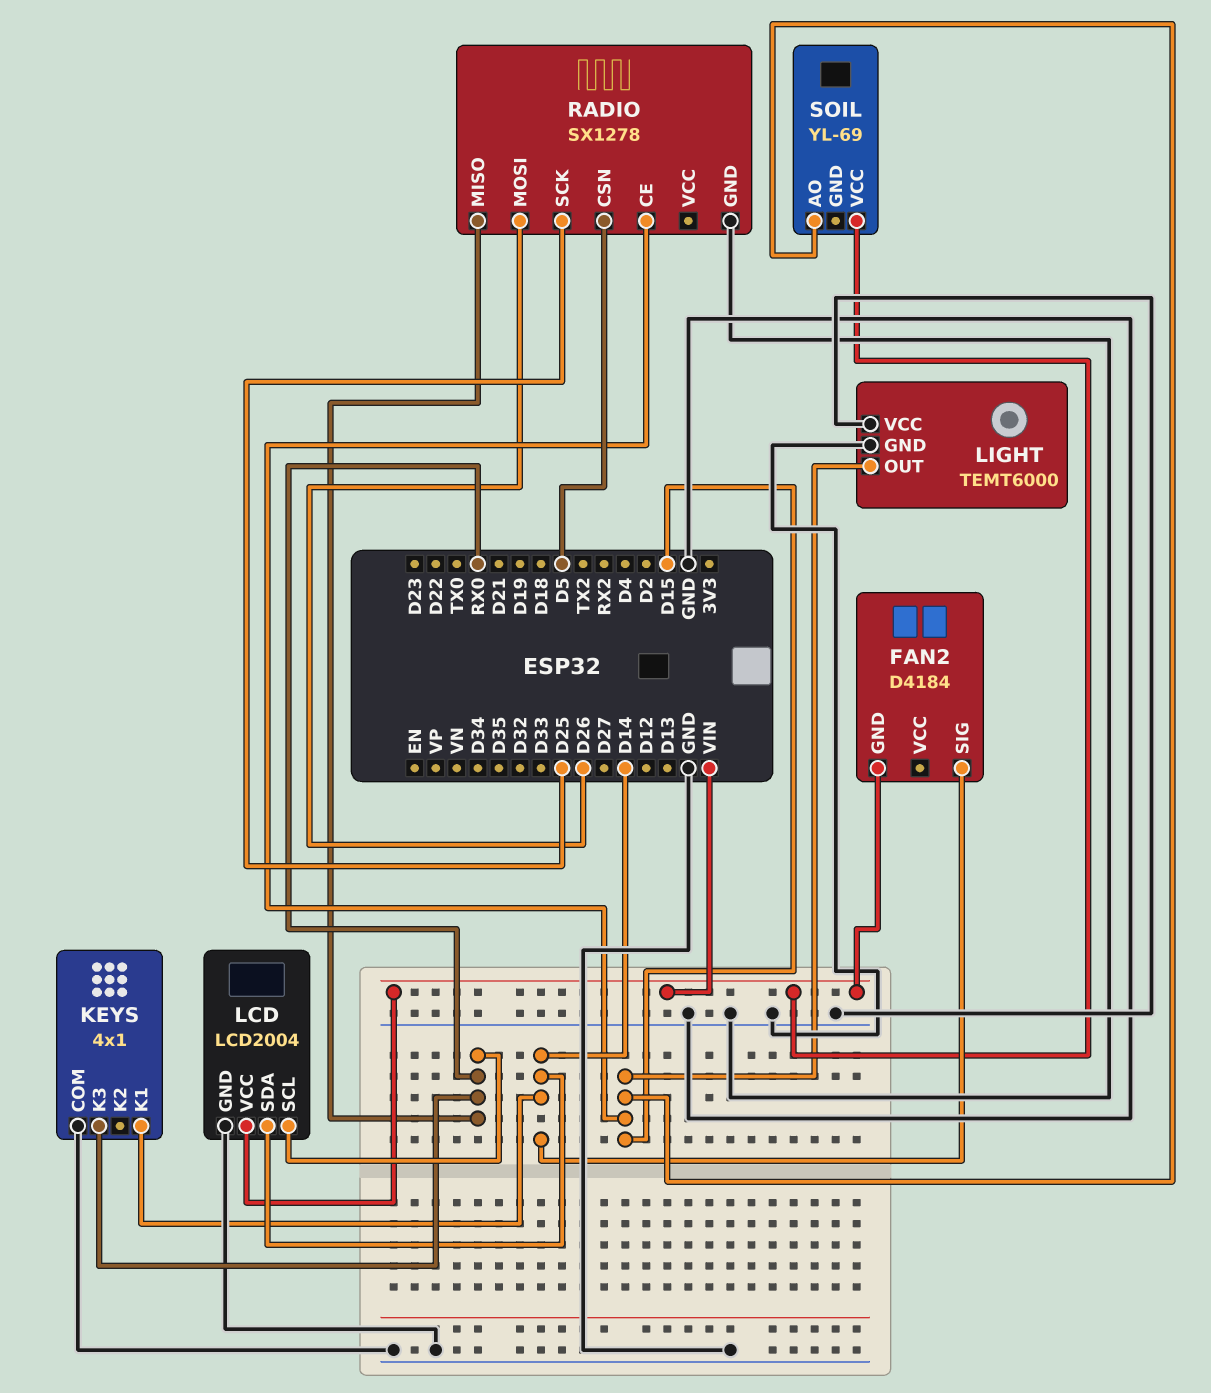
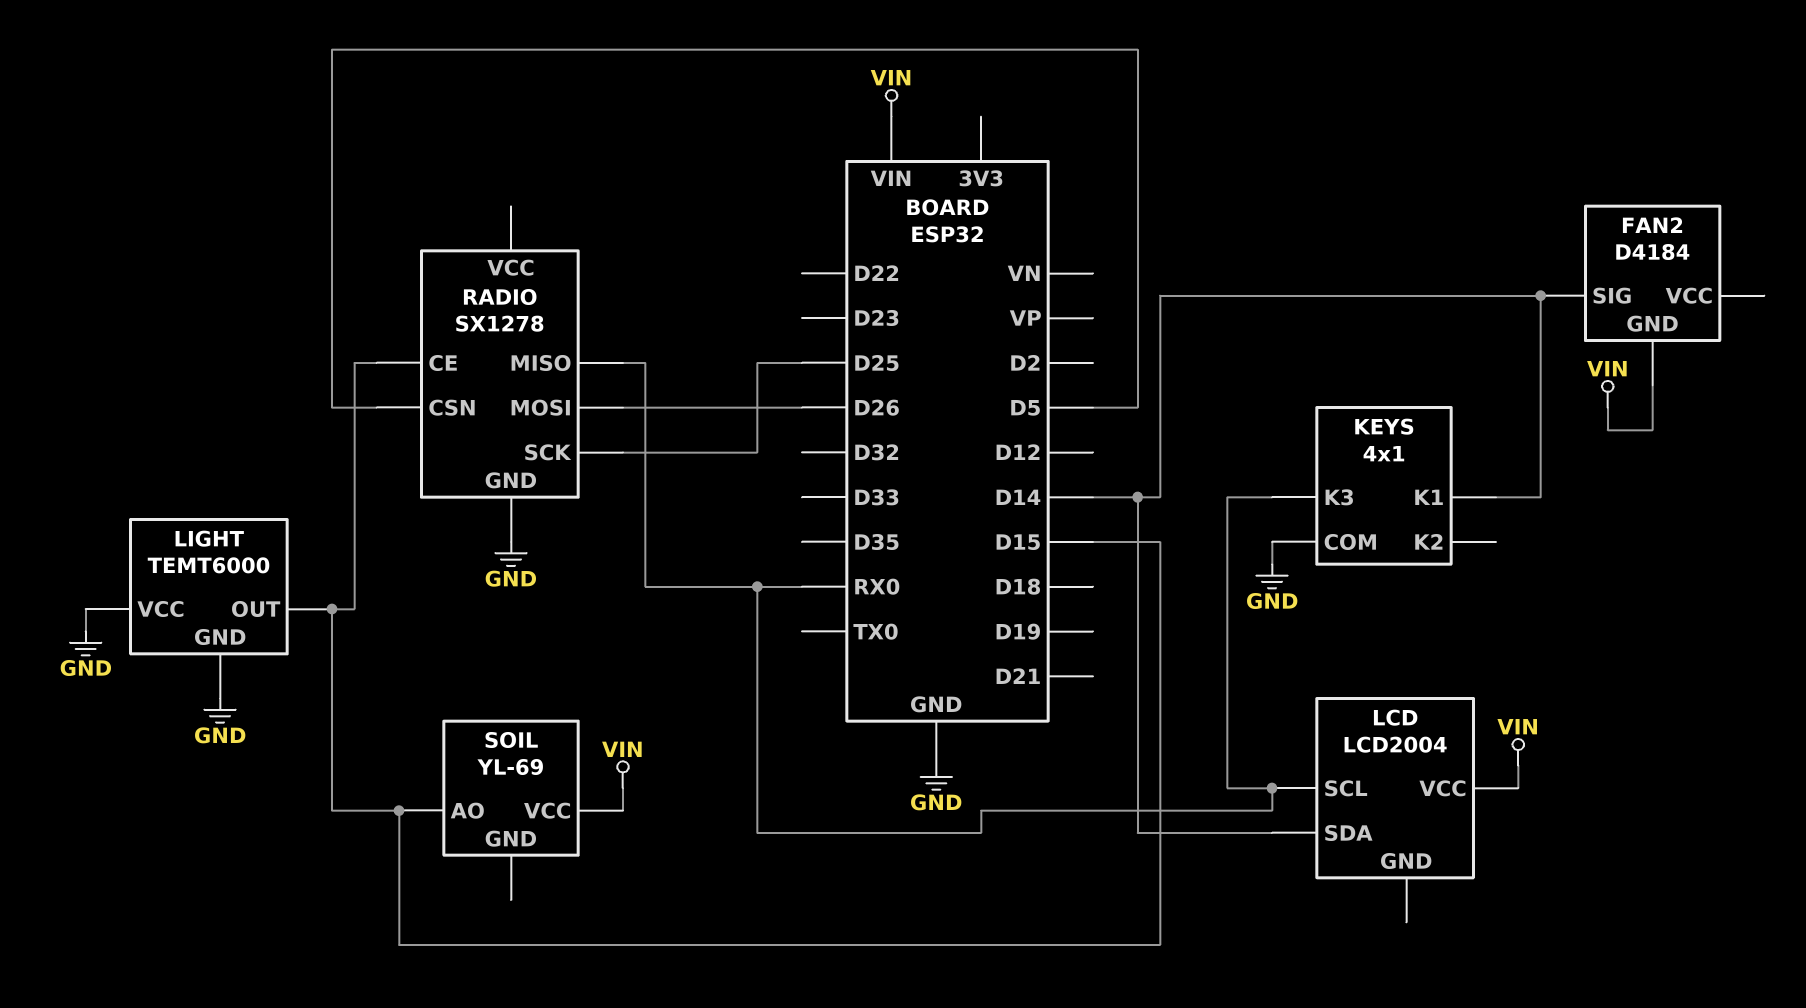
LCD pin GND: GND -> none

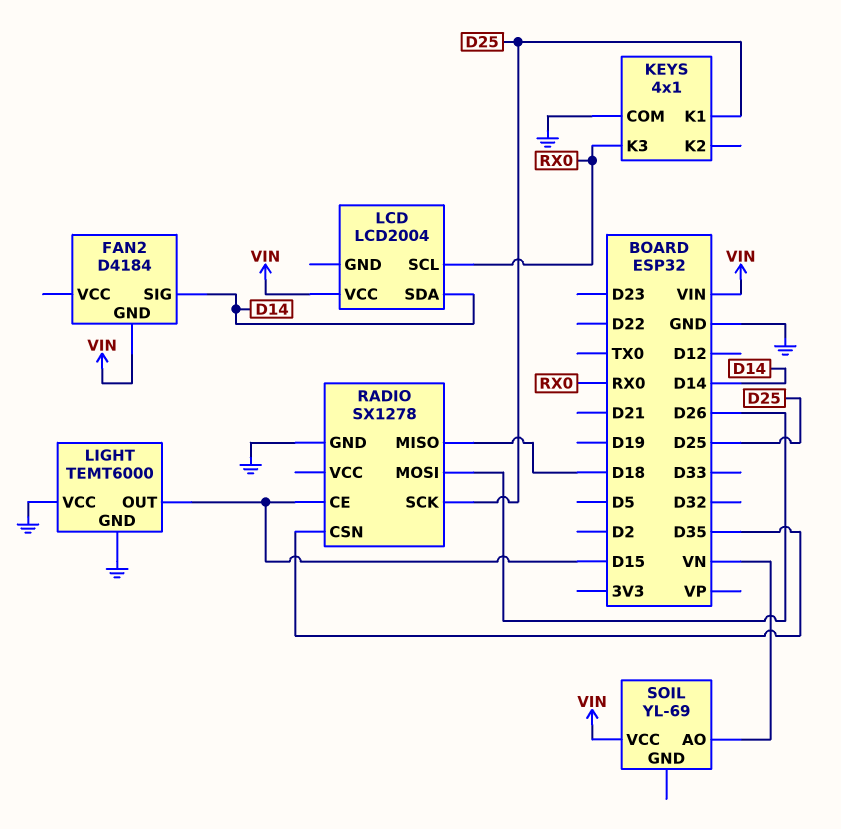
KEYS pin K1: D14 -> D25
RADIO pin CSN: D5 -> D35
RADIO pin MISO: RX0 -> D18
SOIL pin AO: D15 -> VN

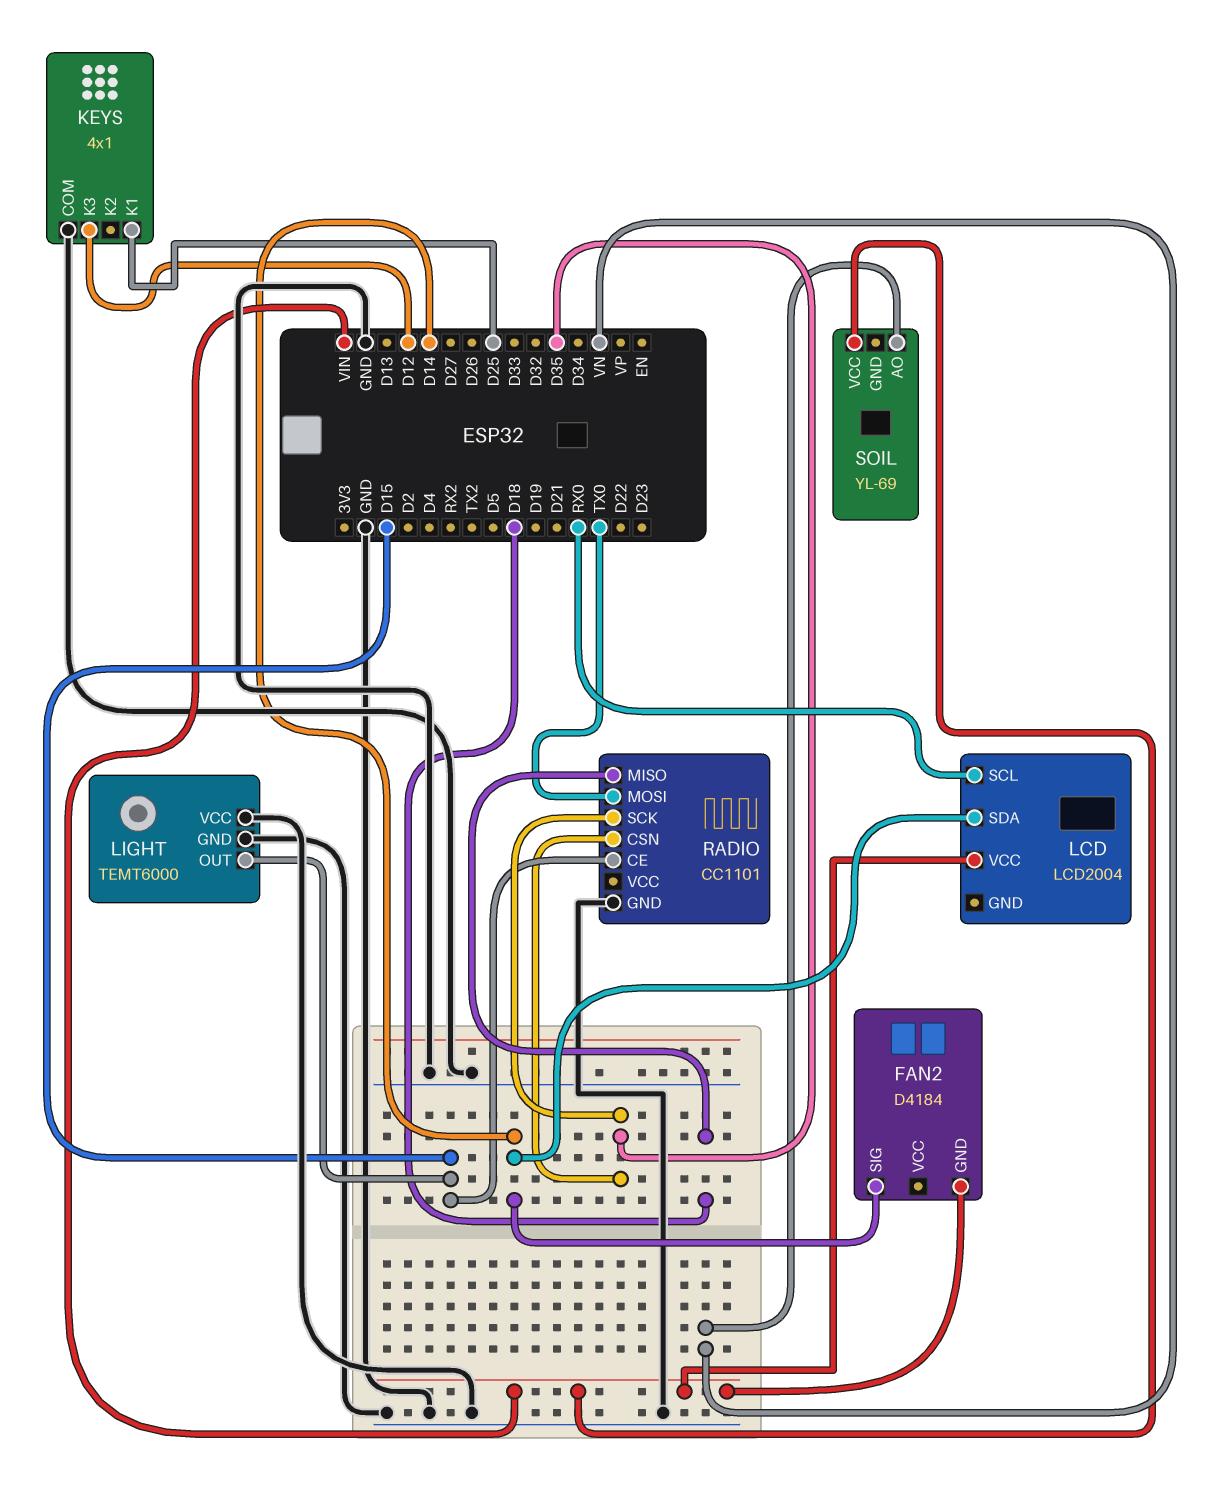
KEYS pin K3: RX0 -> D12
RADIO: SX1278 -> CC1101
RADIO pin MOSI: D26 -> TX0
RADIO pin SCK: D25 -> D35

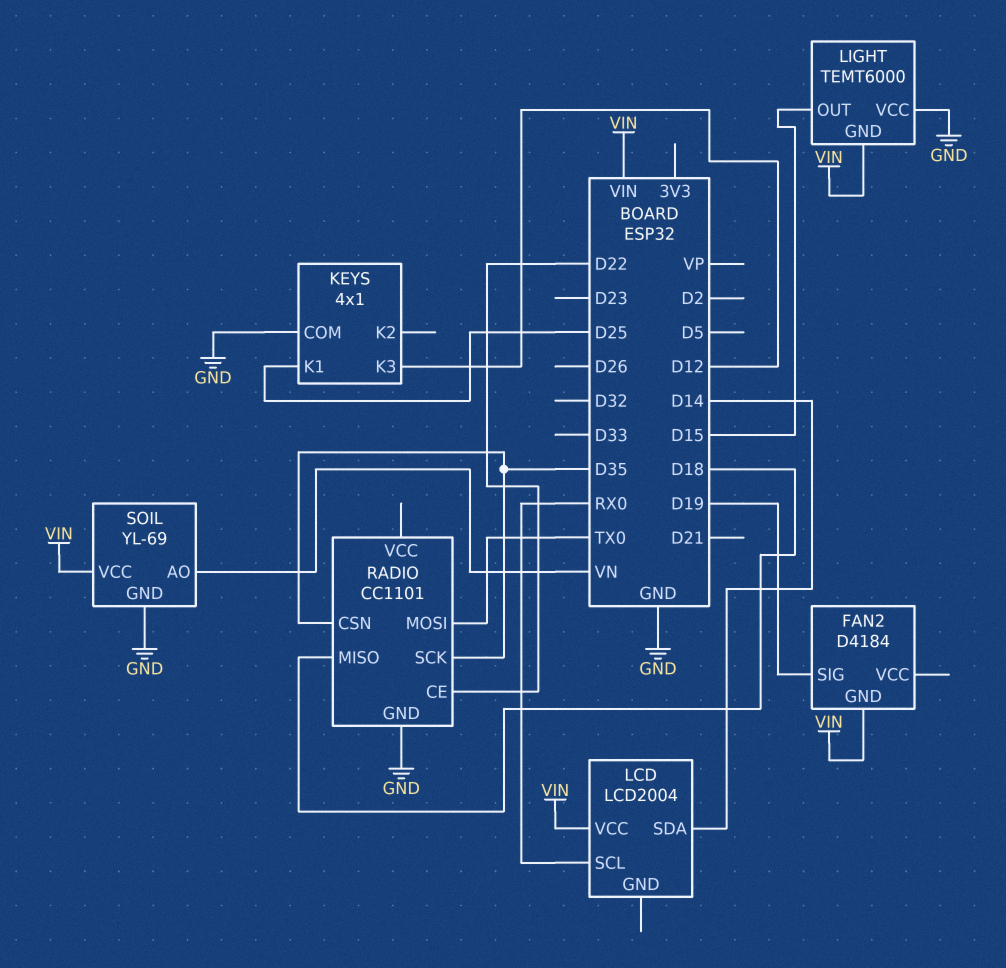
FAN2 pin SIG: D14 -> D19
LIGHT pin GND: GND -> VIN
RADIO pin CE: D15 -> D22
SOIL pin GND: none -> GND

